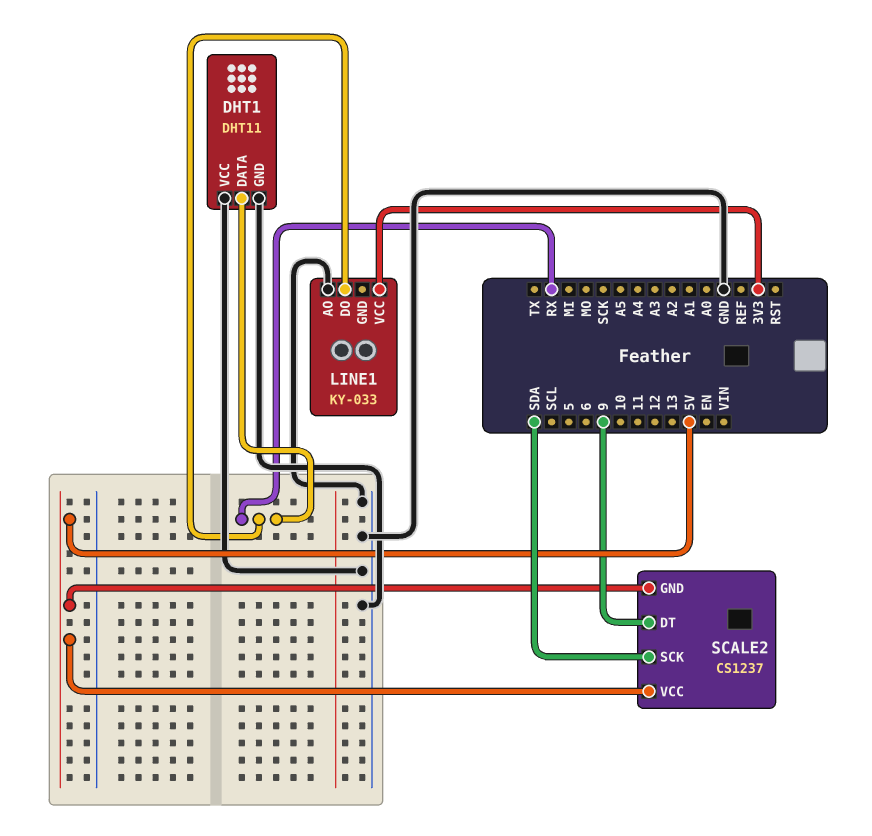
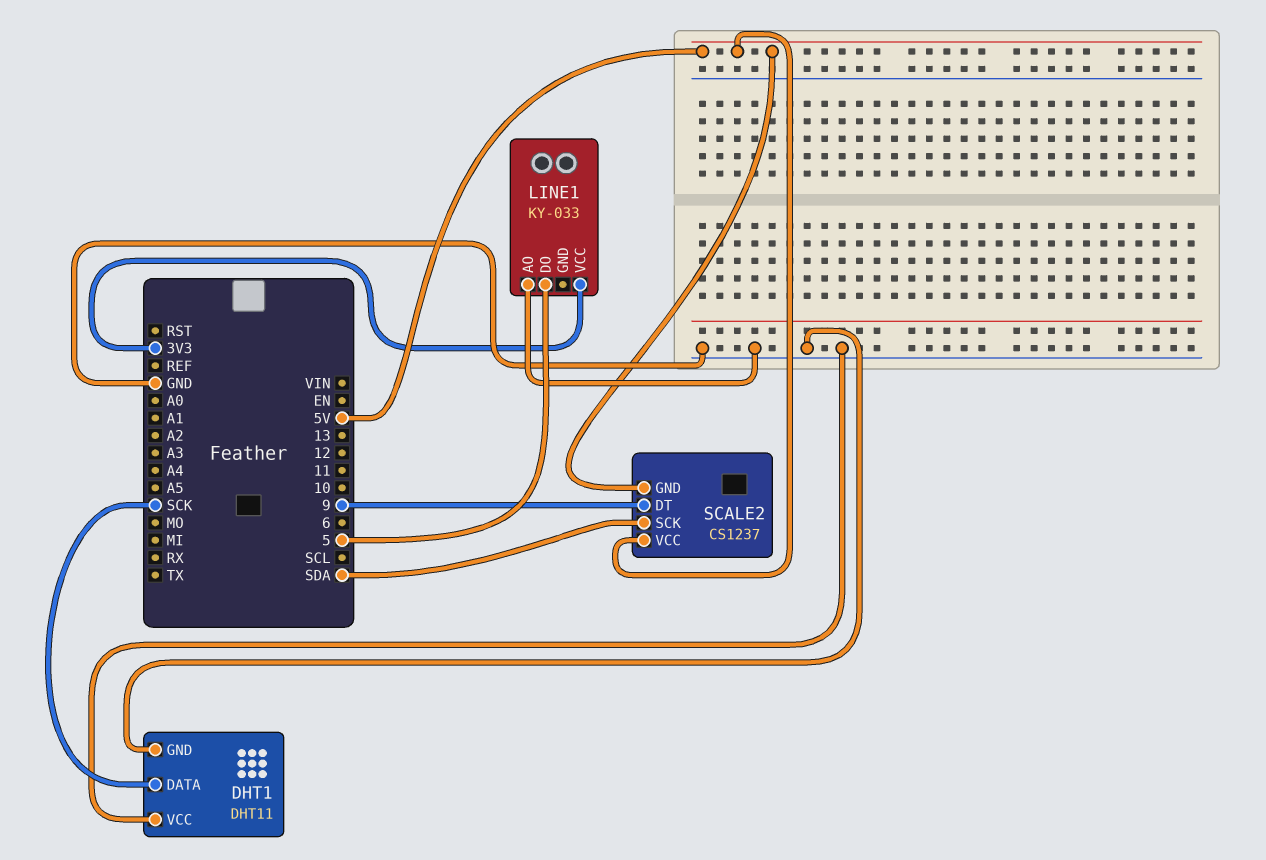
DHT1 pin DATA: RX -> SCK
LINE1 pin DO: RX -> 5

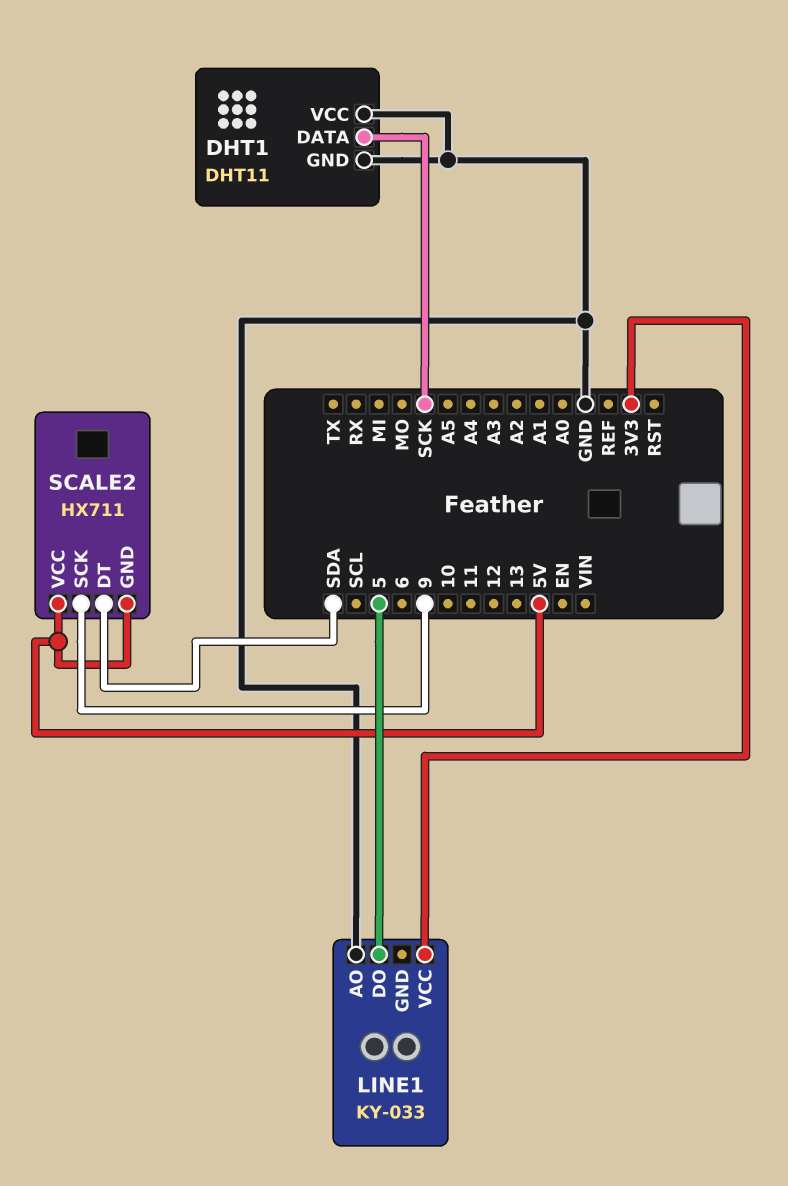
SCALE2: CS1237 -> HX711
SCALE2 pin DT: 9 -> SDA
SCALE2 pin SCK: SDA -> 9

